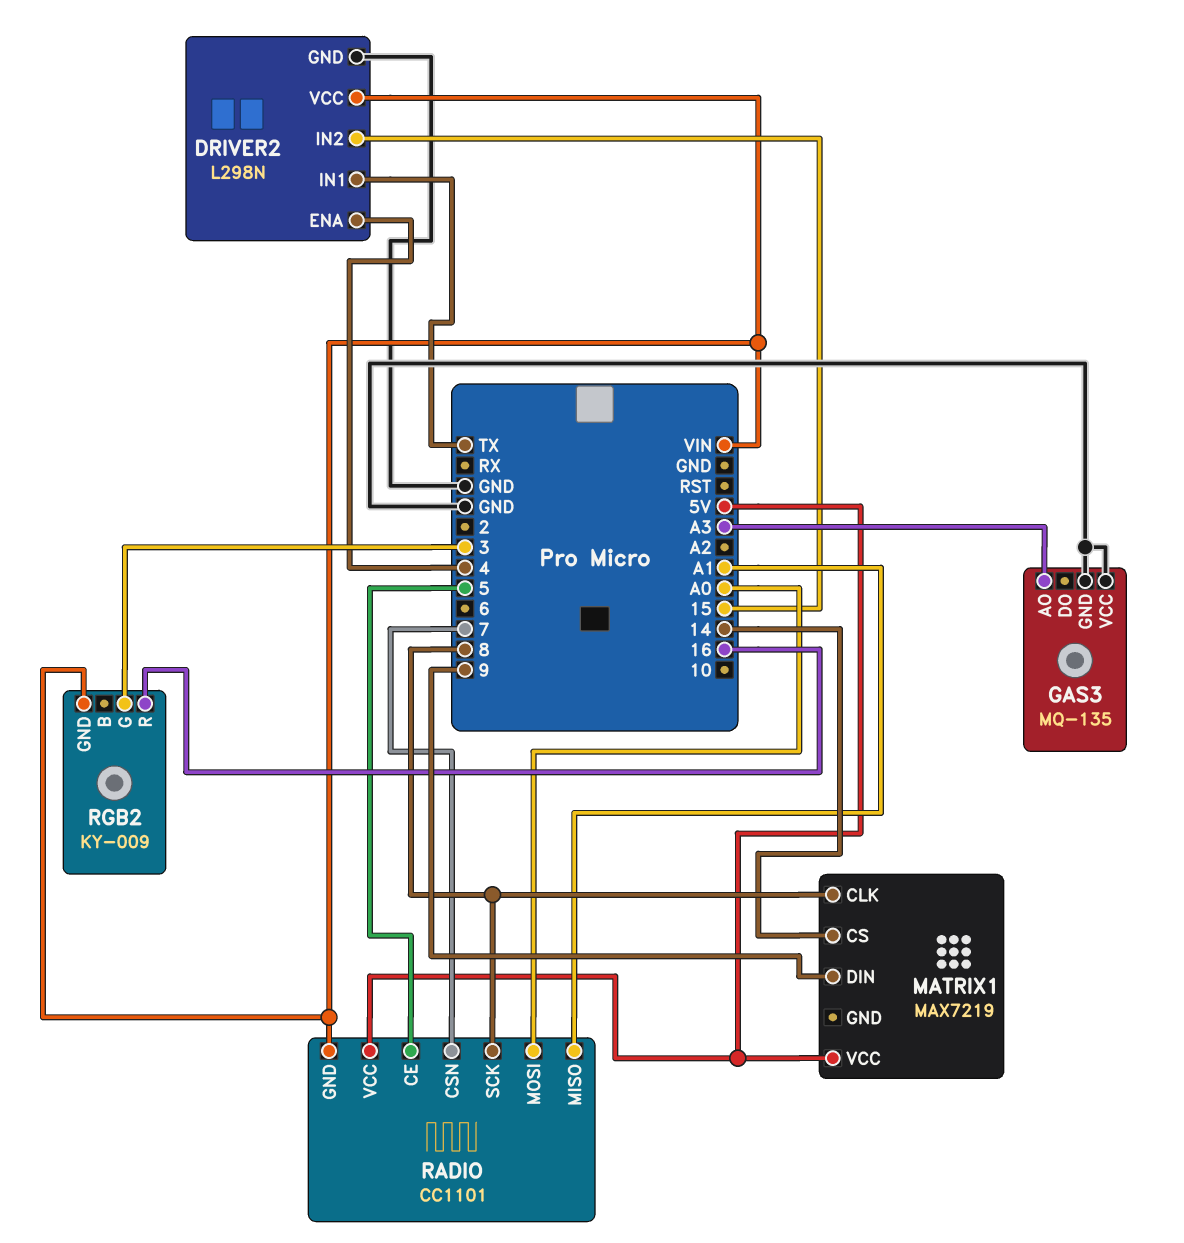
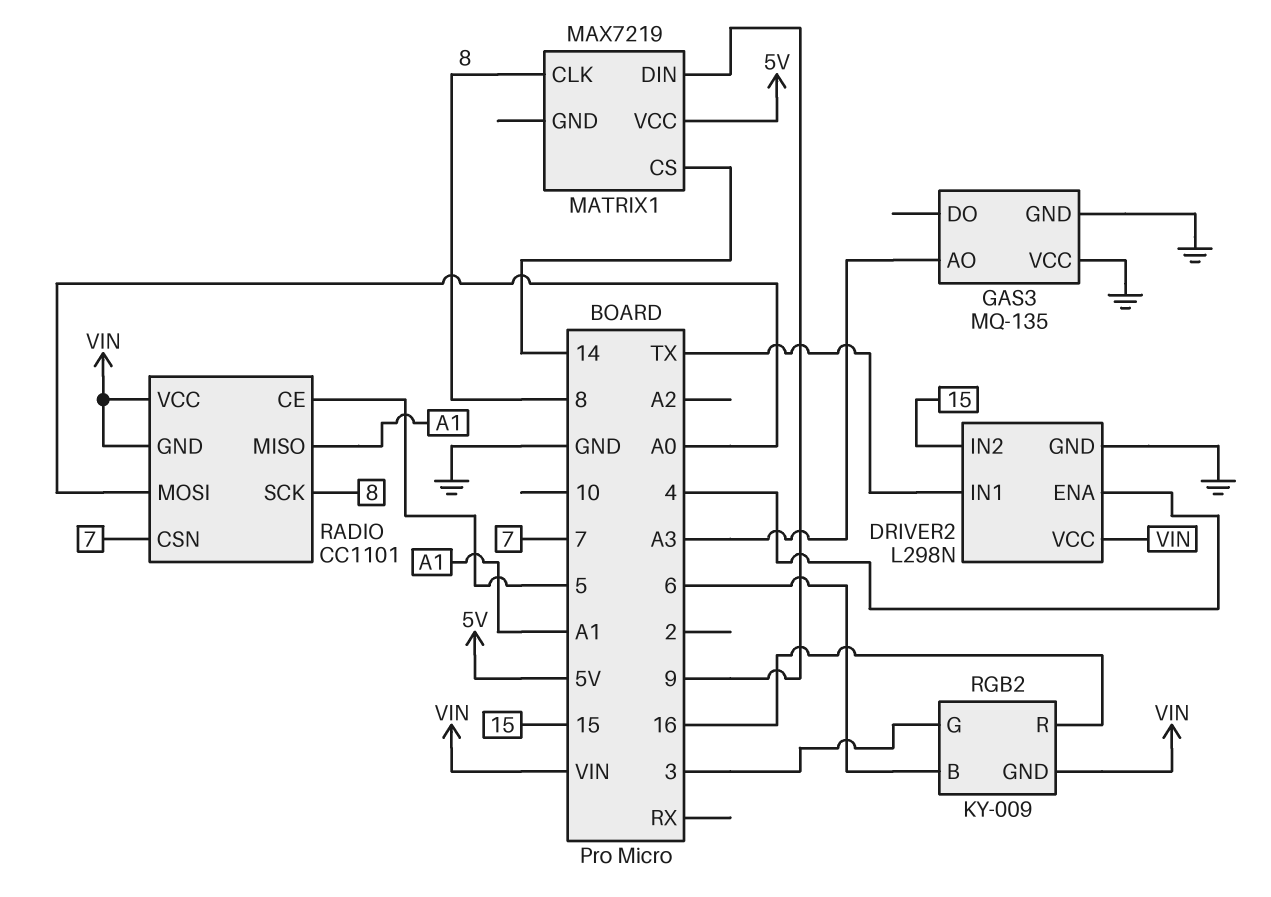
RADIO pin VCC: 5V -> VIN
RGB2 pin B: none -> 6

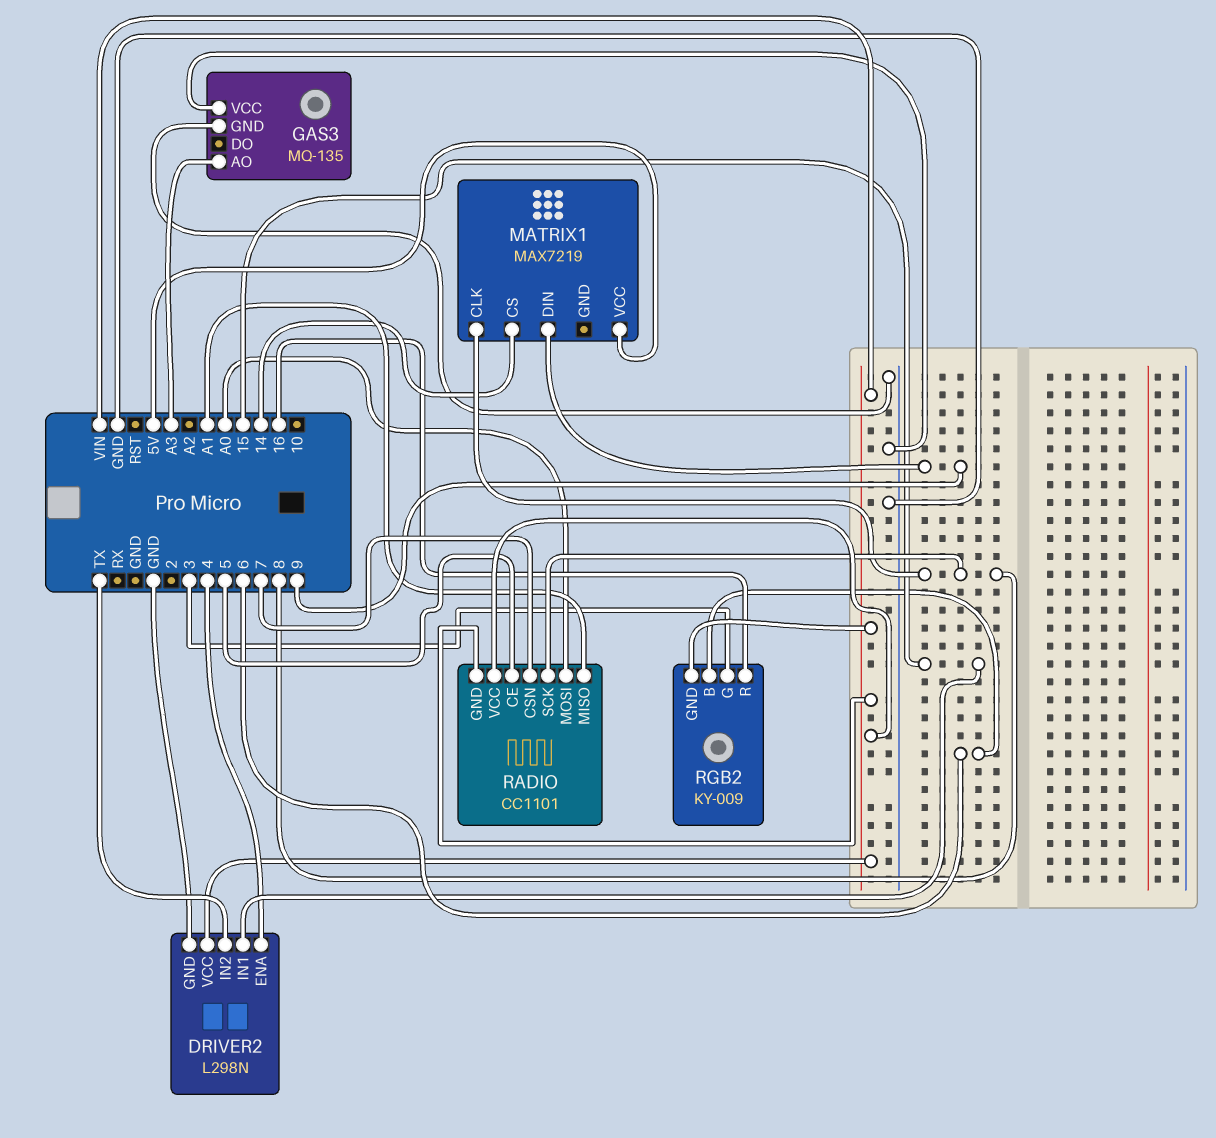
DRIVER2 pin IN1: TX -> 15
DRIVER2 pin IN2: 15 -> TX

